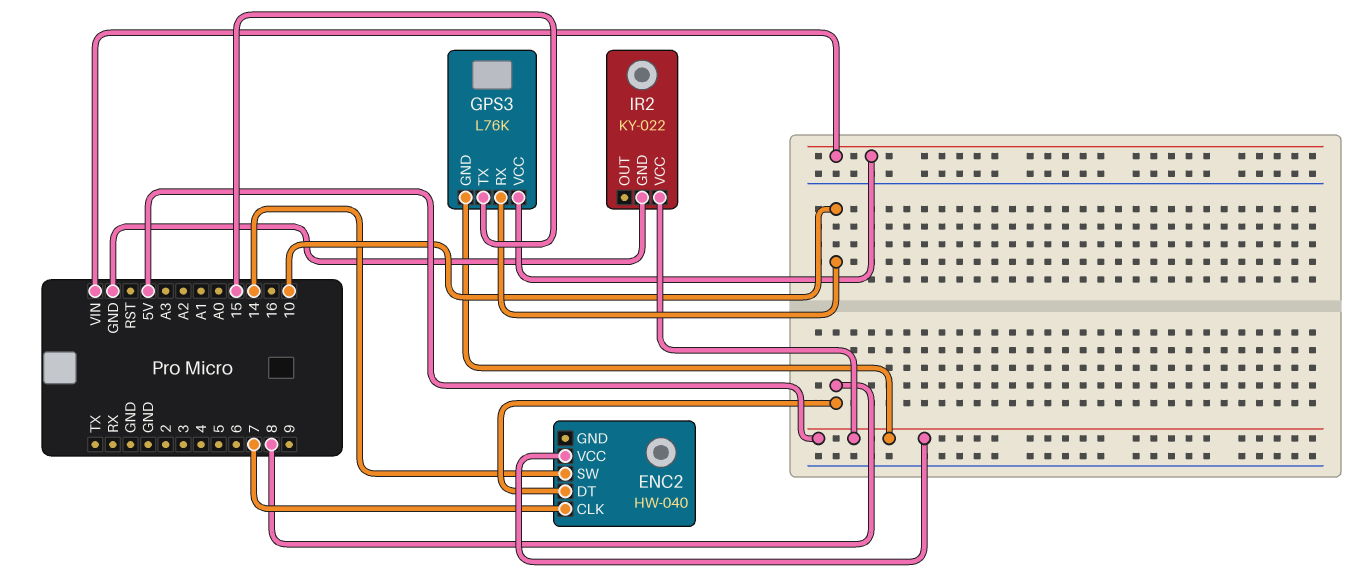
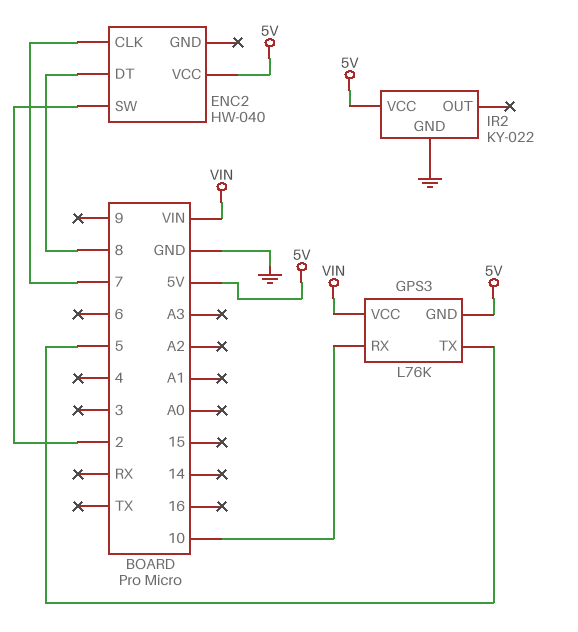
ENC2 pin SW: 14 -> 2
GPS3 pin TX: 15 -> 5

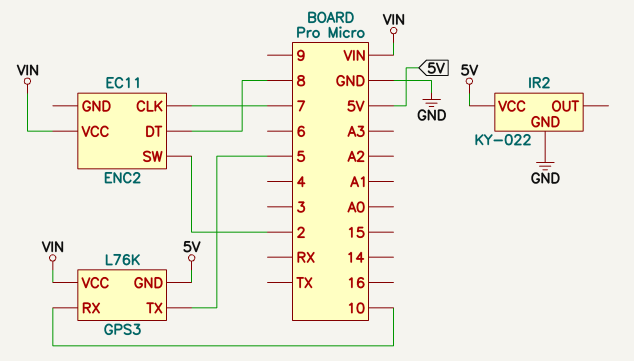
ENC2: HW-040 -> EC11
ENC2 pin VCC: 5V -> VIN

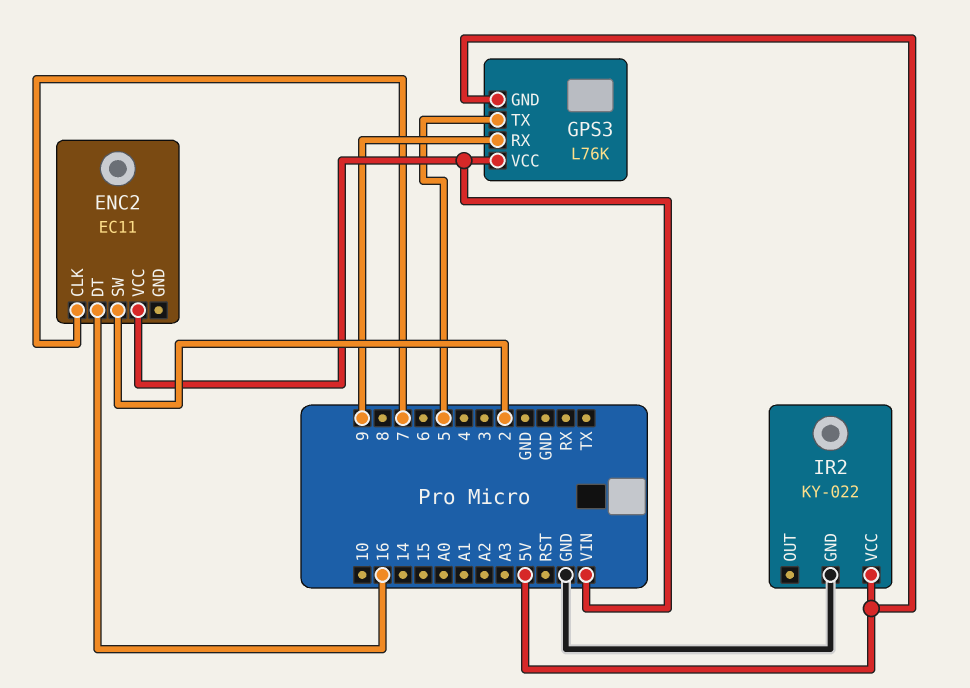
ENC2 pin DT: 8 -> 16
GPS3 pin RX: 10 -> 9

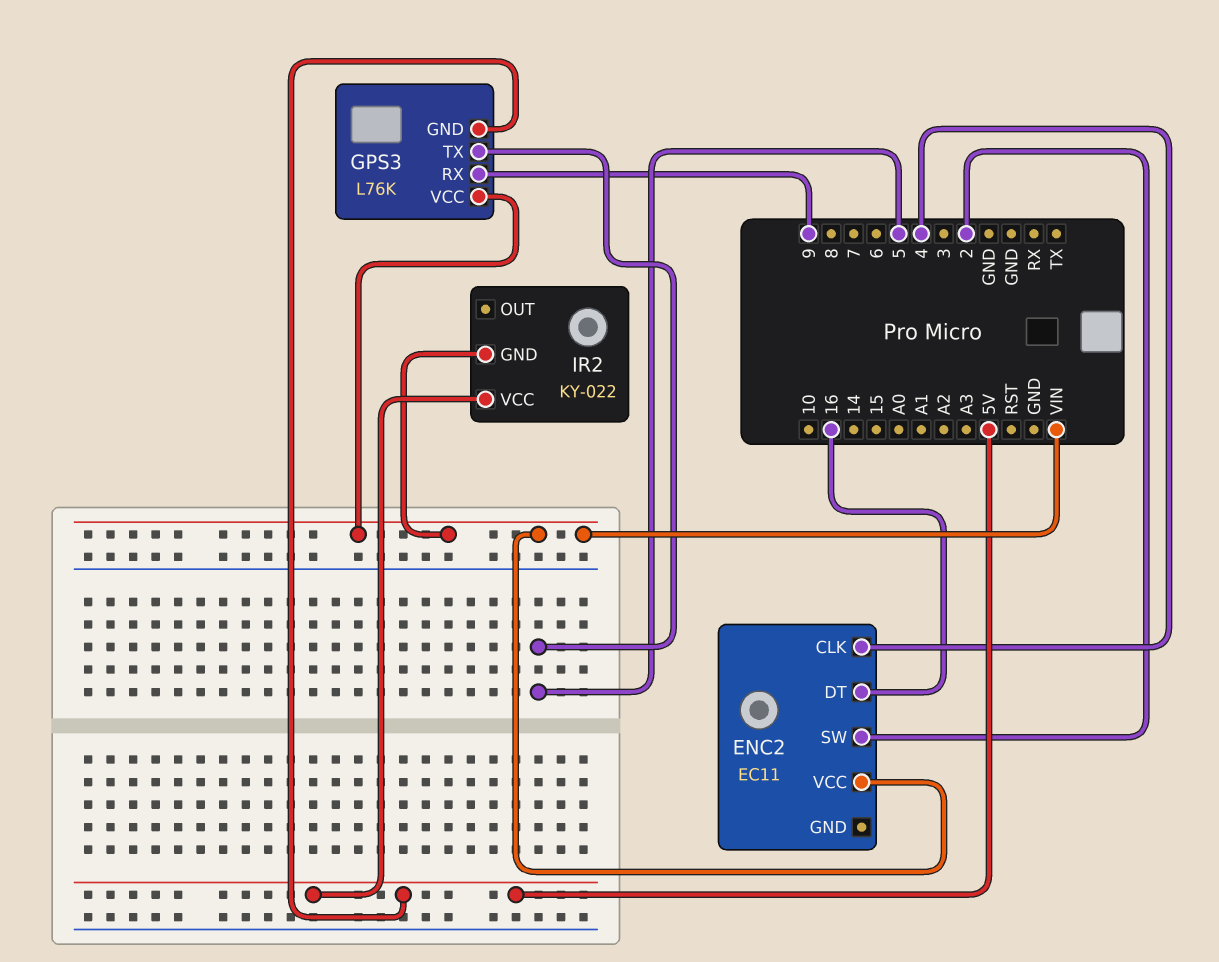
ENC2 pin CLK: 7 -> 4
IR2 pin GND: GND -> VIN

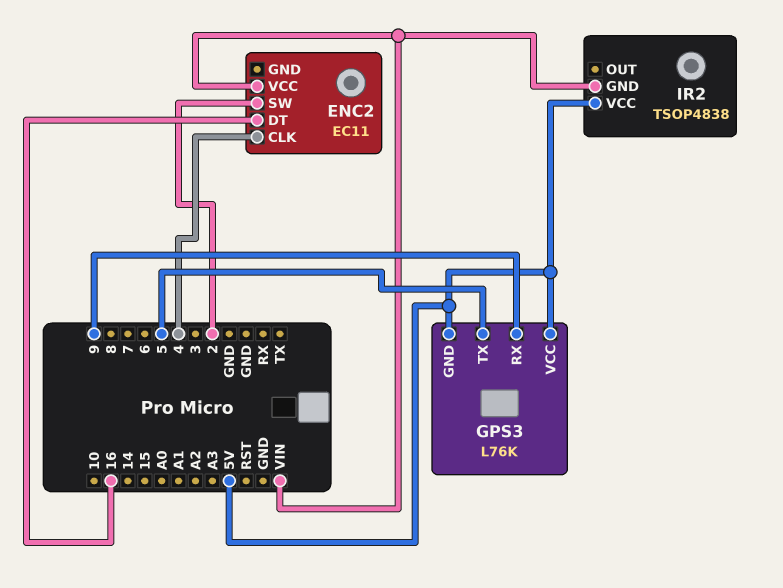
GPS3 pin VCC: VIN -> 5V
IR2: KY-022 -> TSOP4838

